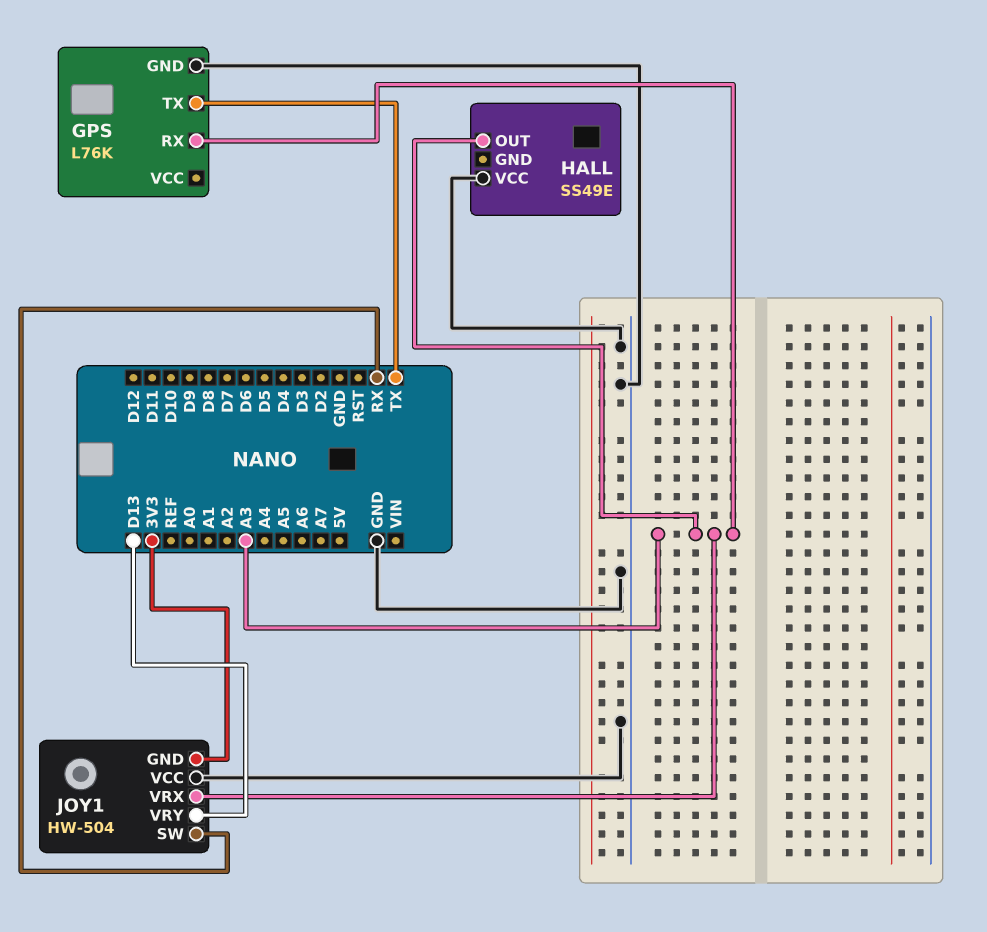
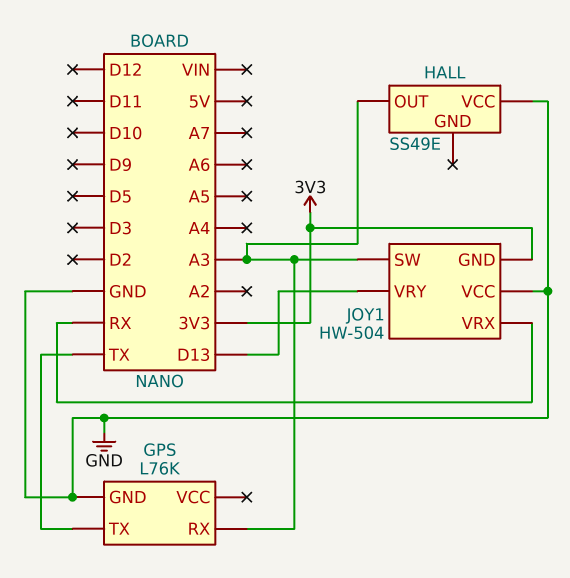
JOY1 pin SW: RX -> A3
JOY1 pin VRX: A3 -> RX

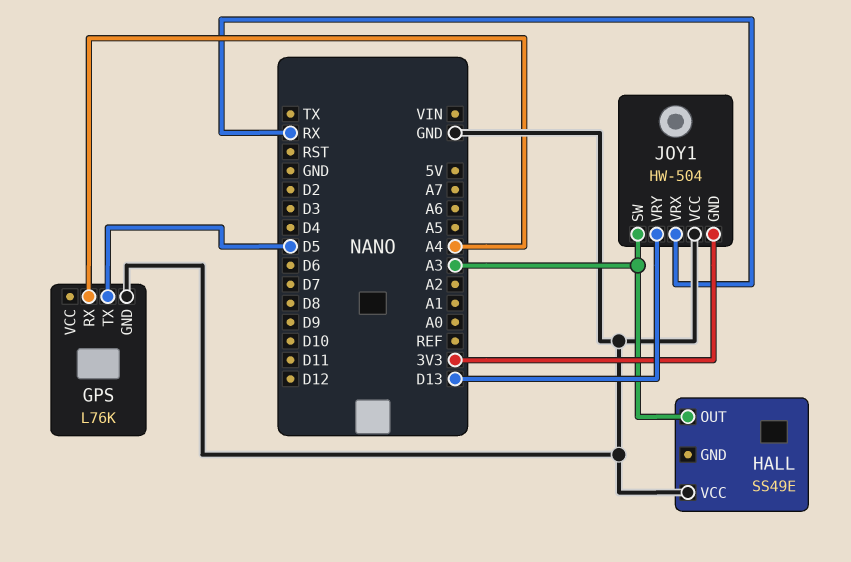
GPS pin RX: A3 -> A4
GPS pin TX: TX -> D5

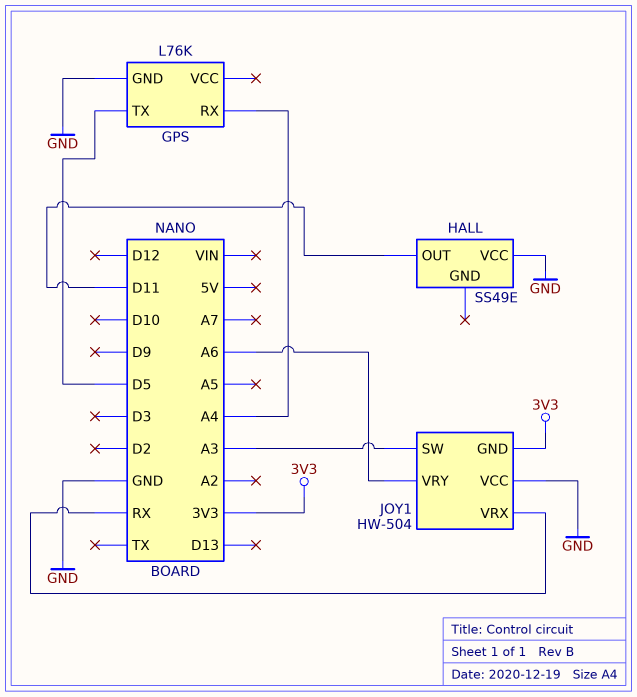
HALL pin OUT: A3 -> D11
JOY1 pin VRY: D13 -> A6

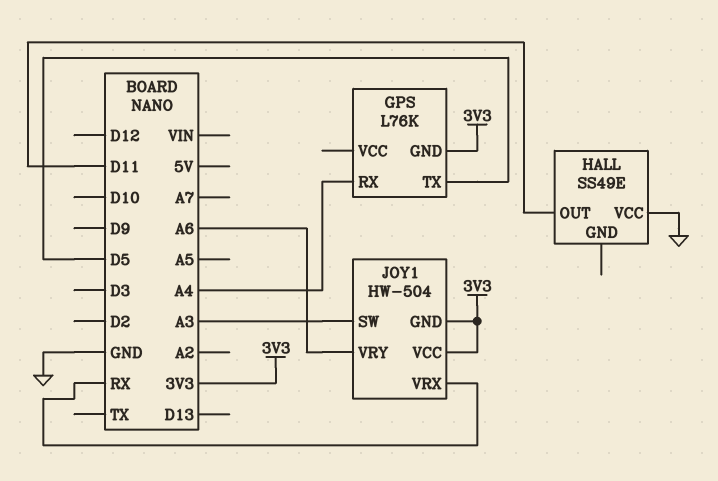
GPS pin GND: GND -> 3V3
JOY1 pin VCC: GND -> 3V3

